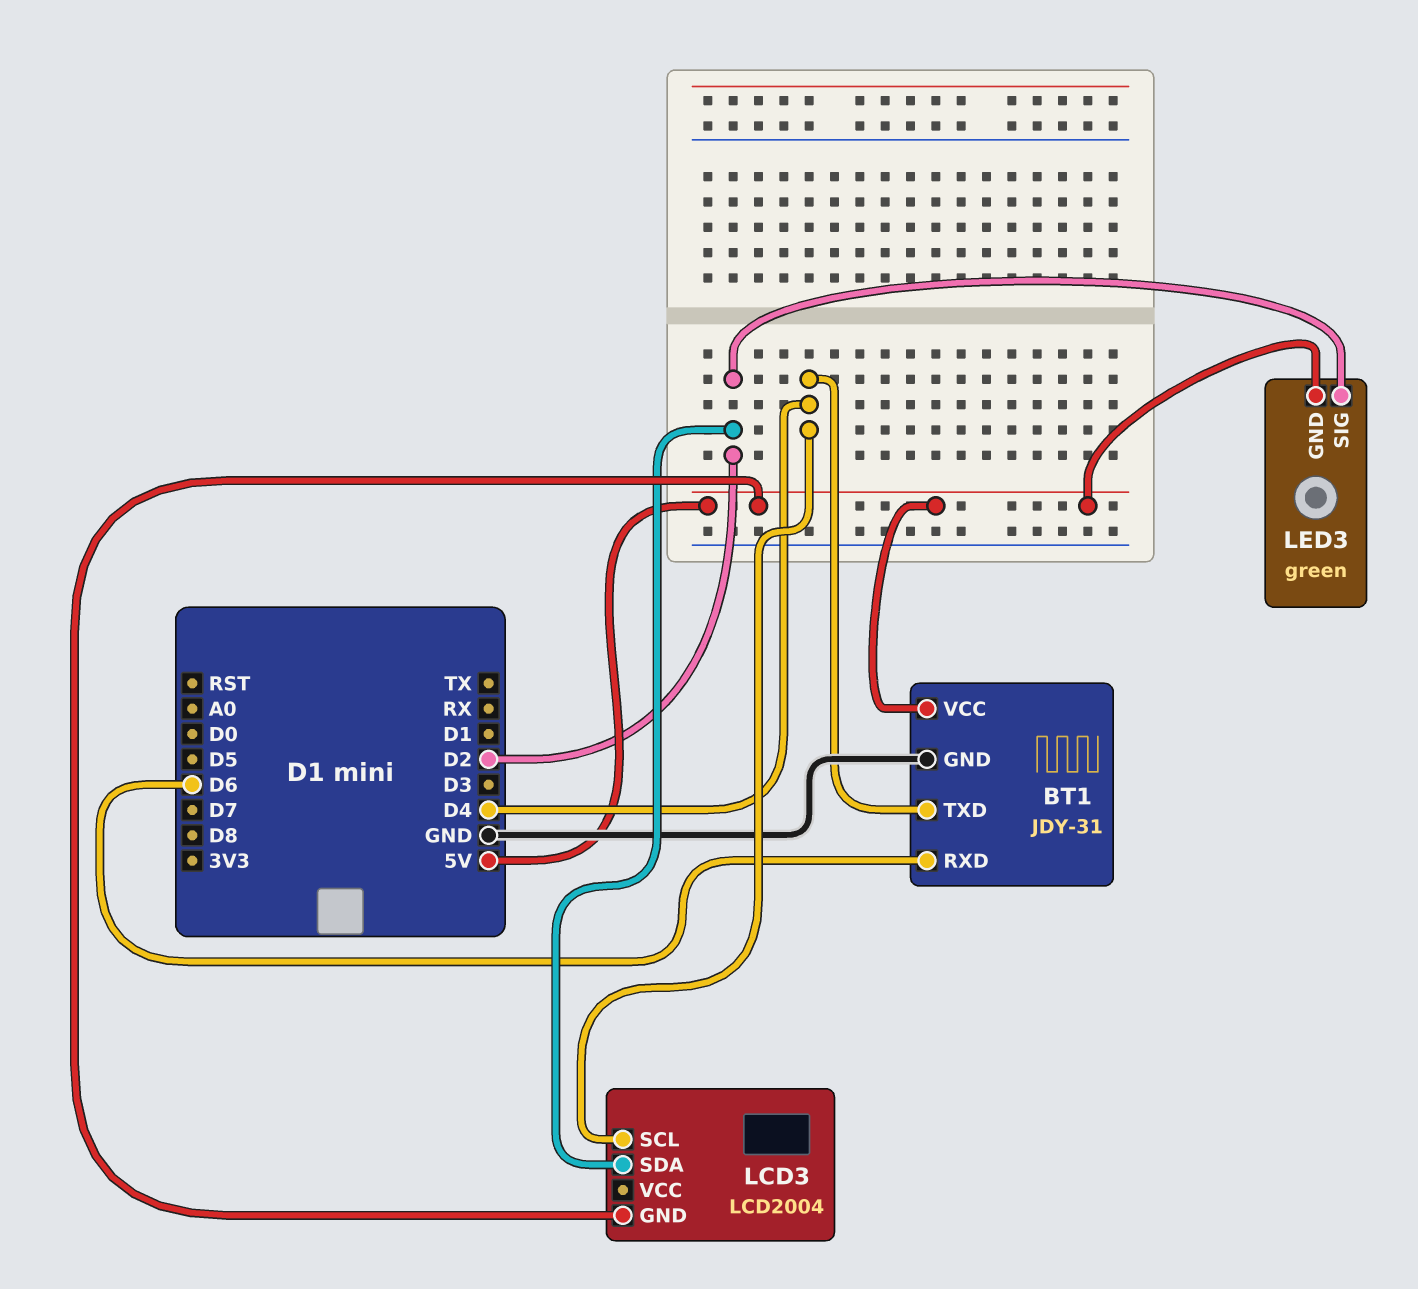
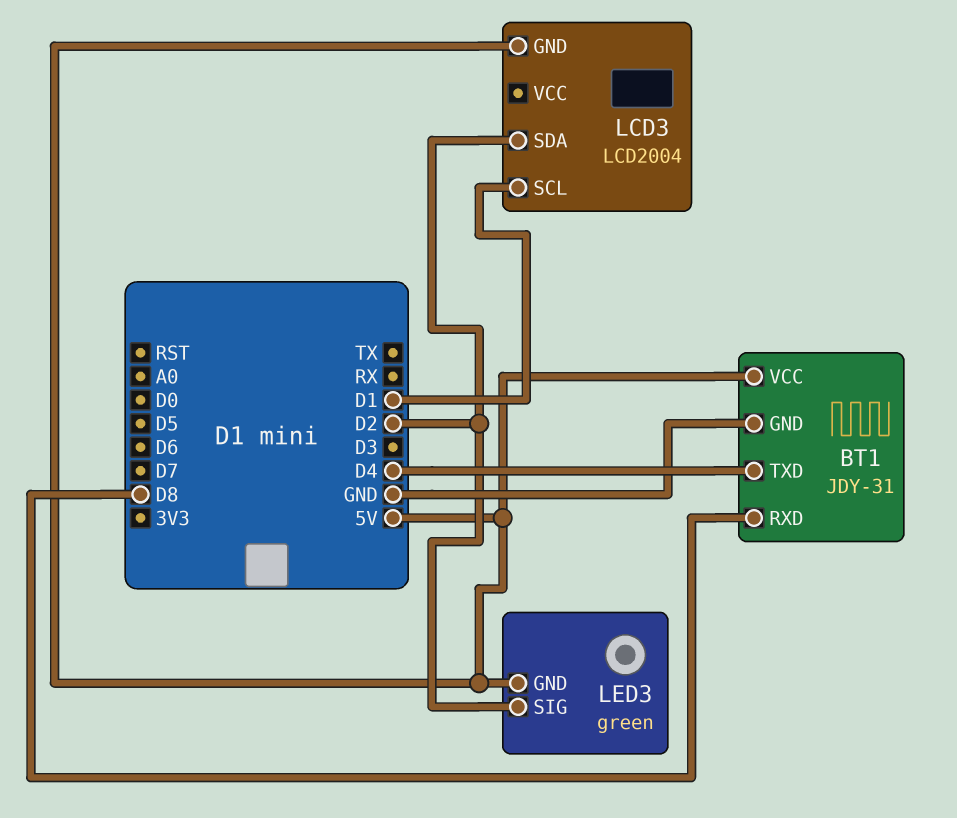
BT1 pin RXD: D6 -> D8
LCD3 pin SCL: D4 -> D1

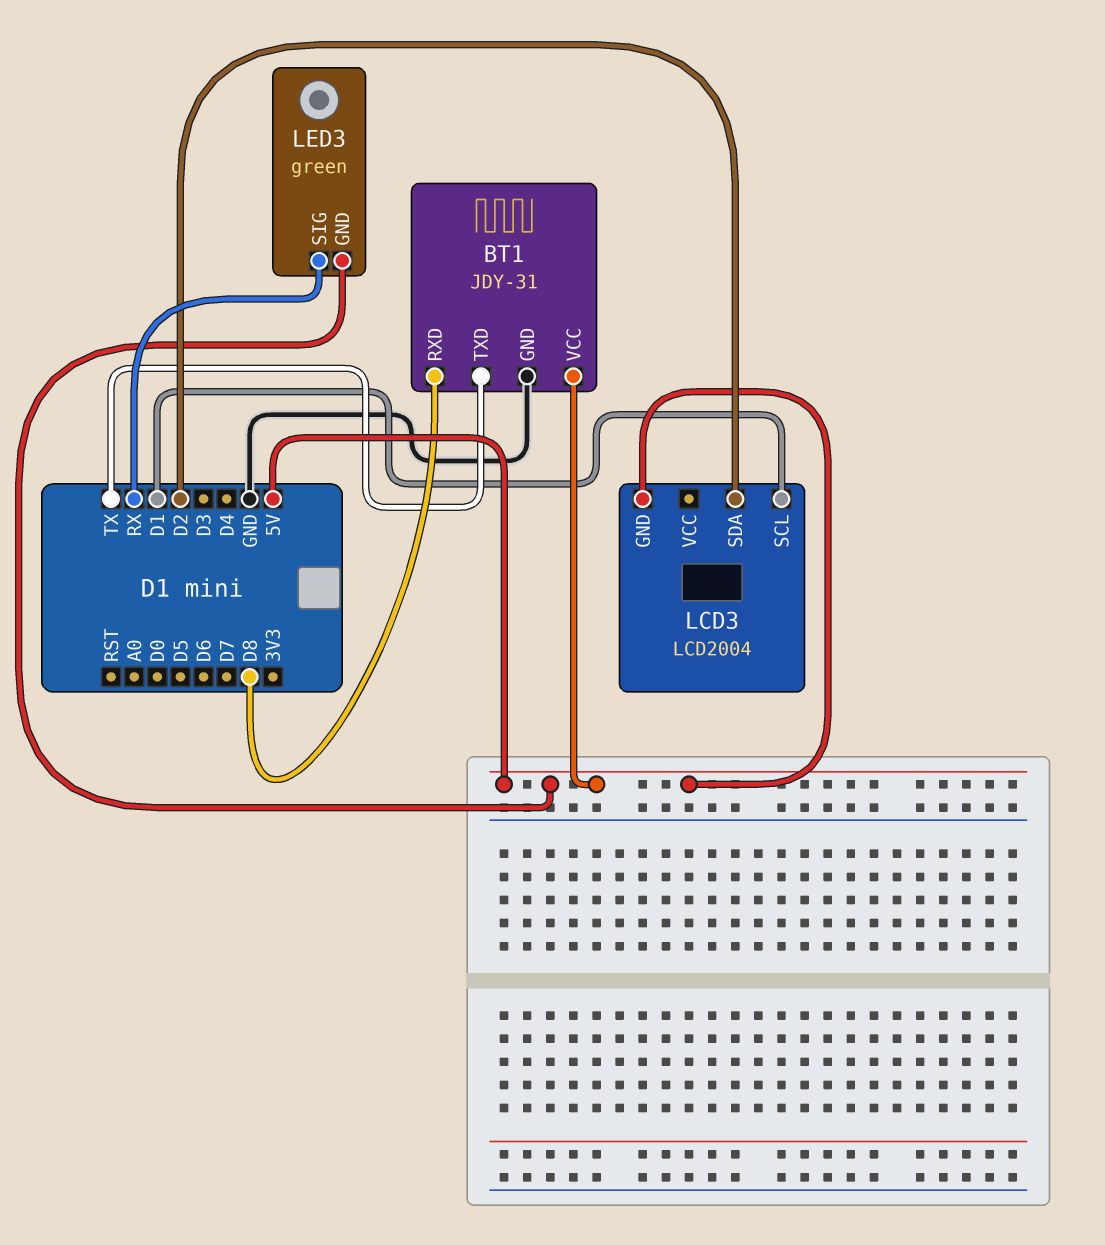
BT1 pin TXD: D4 -> TX
LED3 pin SIG: D2 -> RX

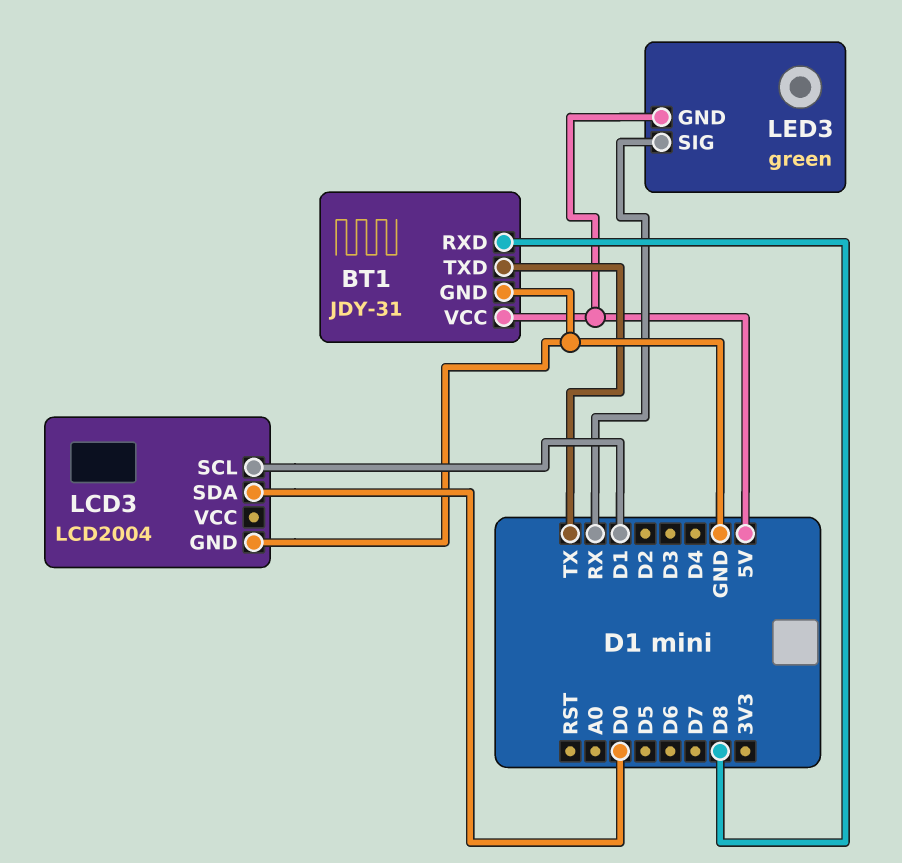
LCD3 pin GND: 5V -> GND
LCD3 pin SDA: D2 -> D0

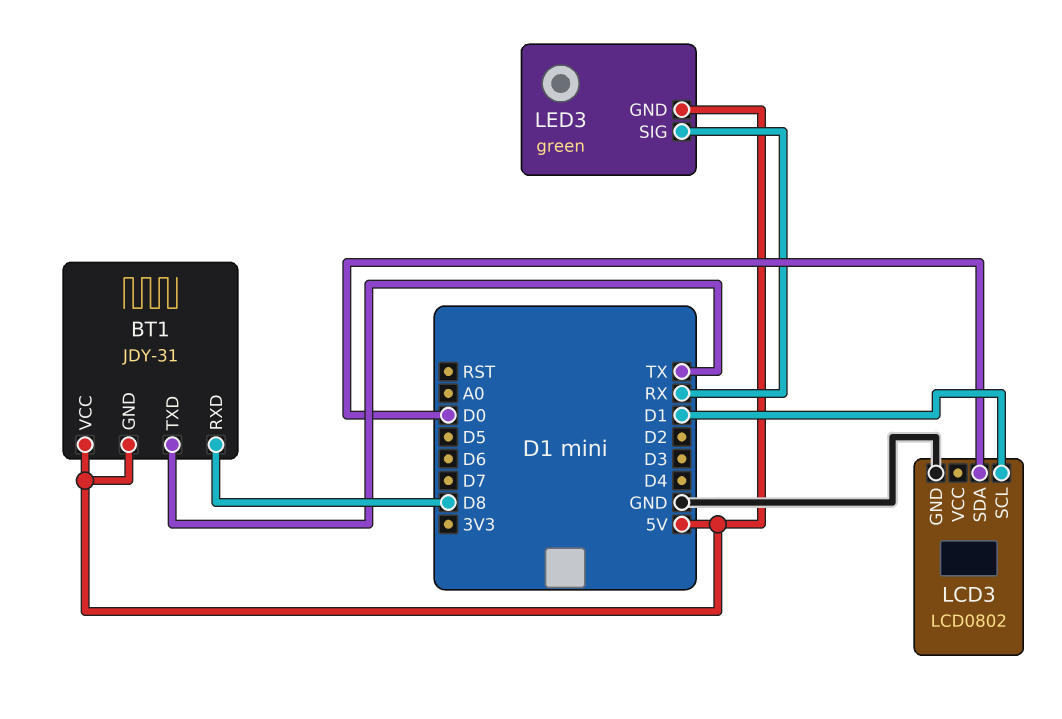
BT1 pin GND: GND -> 5V
LCD3: LCD2004 -> LCD0802

